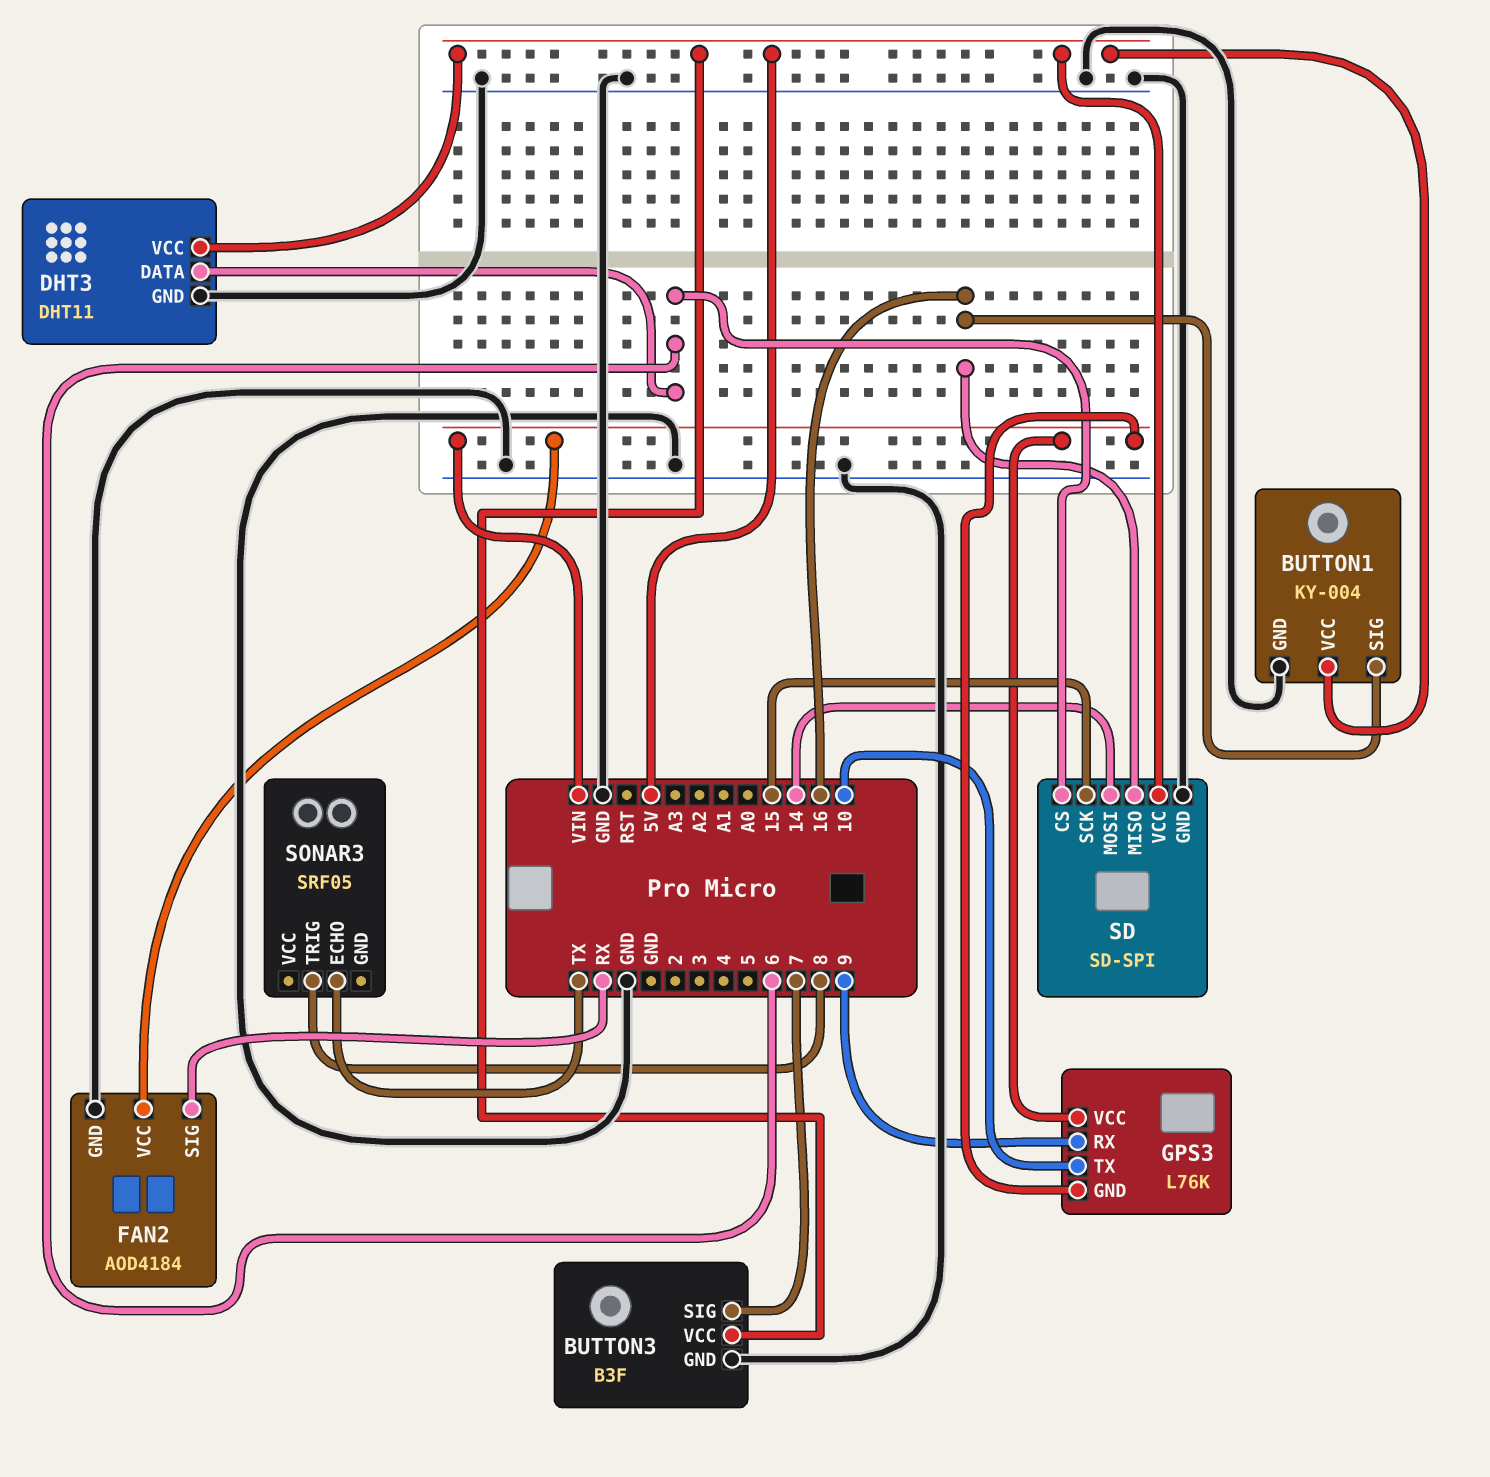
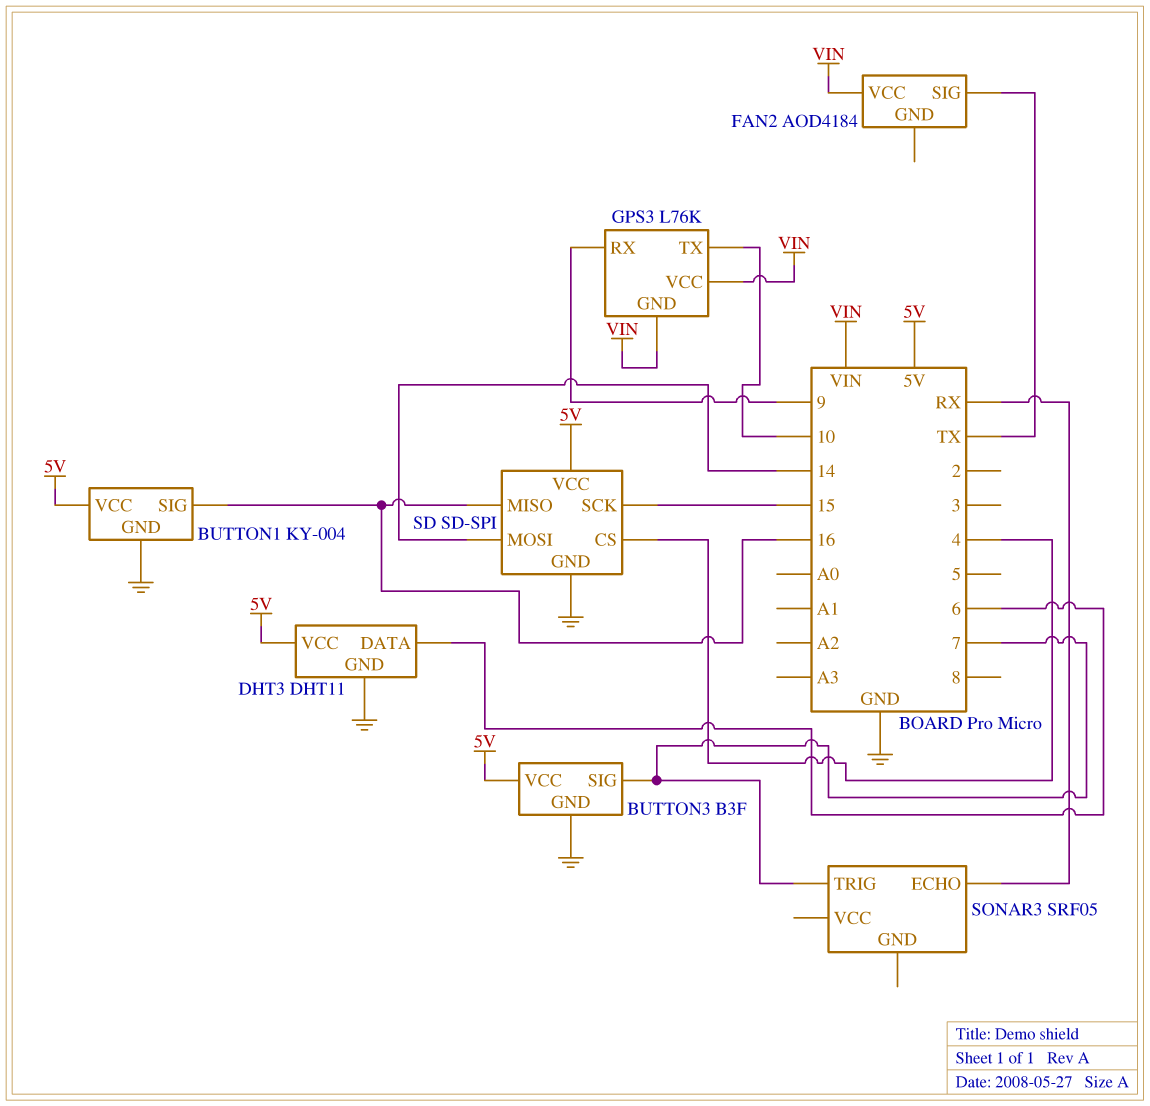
FAN2 pin GND: GND -> none
FAN2 pin SIG: RX -> TX
SD pin CS: 6 -> 4
SONAR3 pin ECHO: TX -> RX
SONAR3 pin TRIG: 8 -> 7

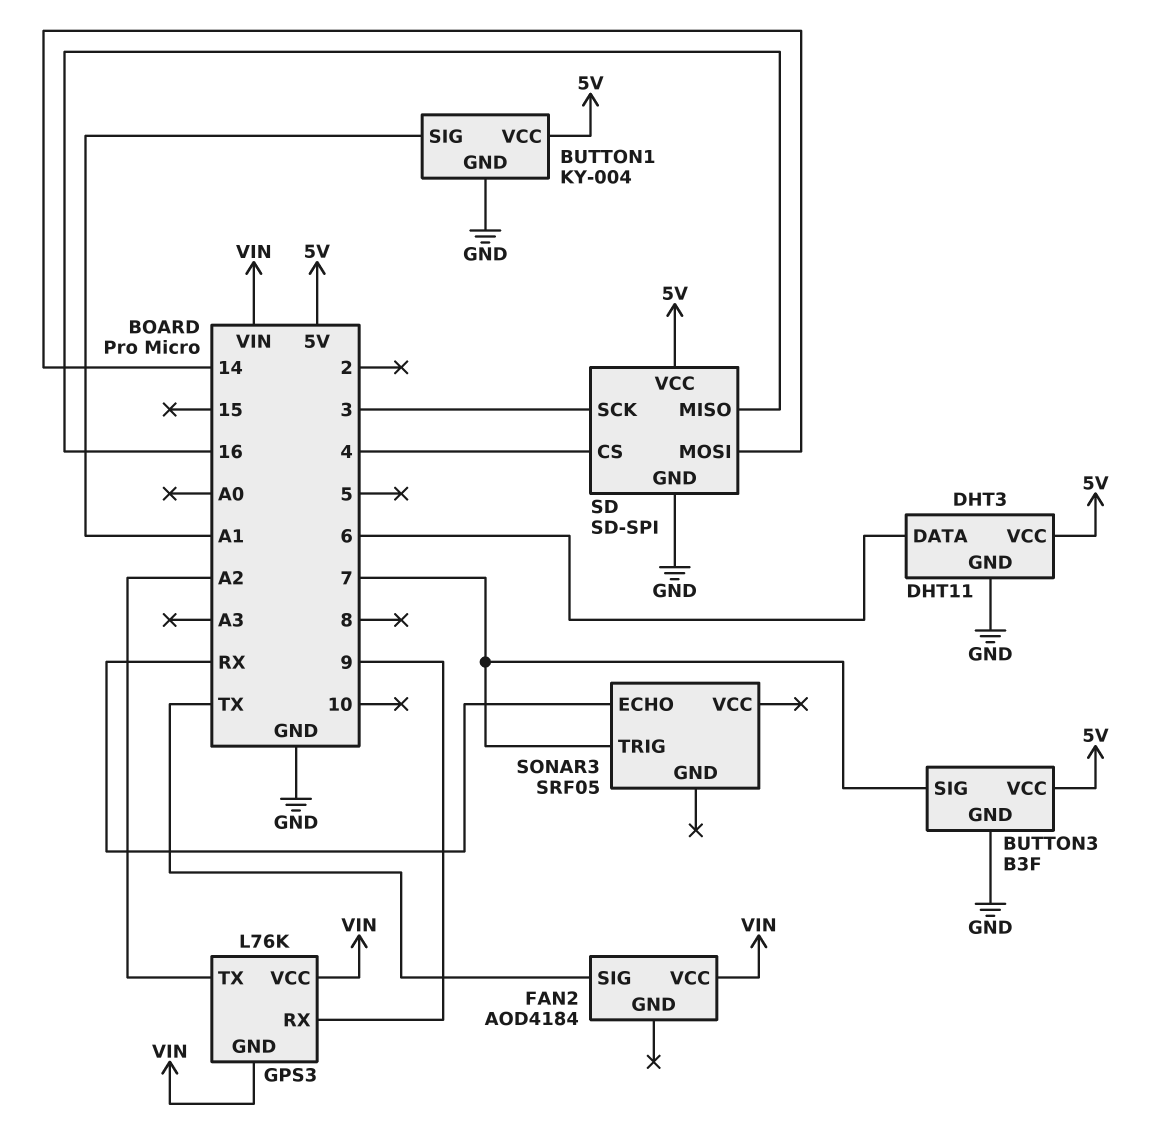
BUTTON1 pin SIG: 16 -> A1
GPS3 pin TX: 10 -> A2
SD pin SCK: 15 -> 3

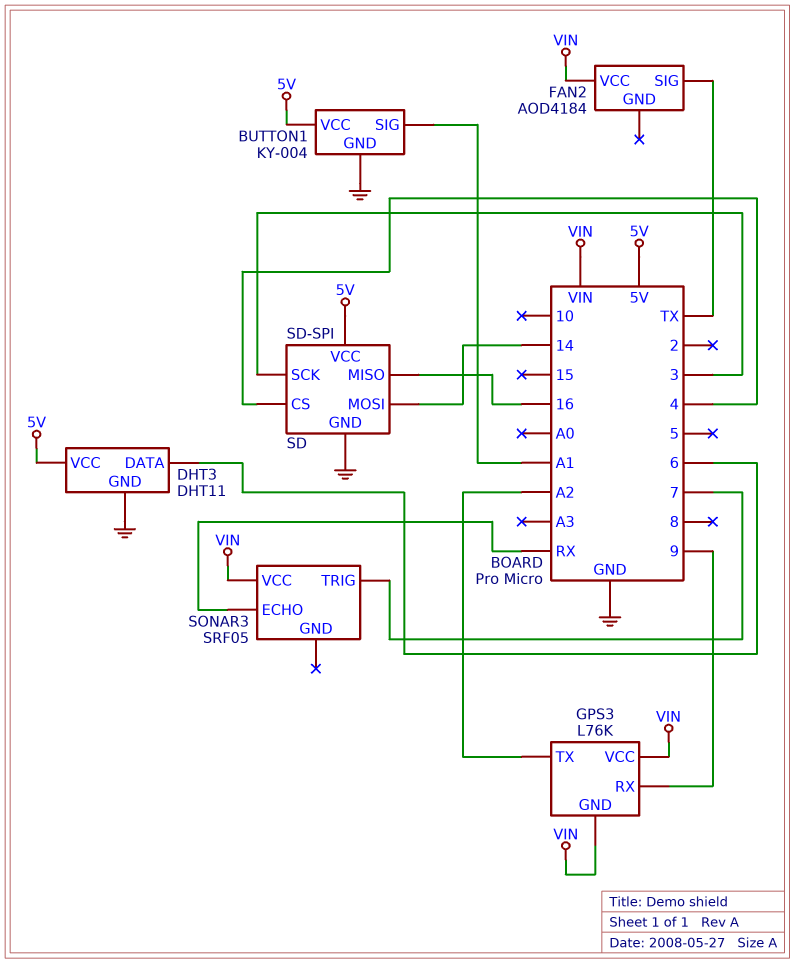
BUTTON3: B3F -> none
BUTTON3 pin GND: GND -> none
BUTTON3 pin SIG: 7 -> none
BUTTON3 pin VCC: 5V -> none
SONAR3 pin VCC: none -> VIN

